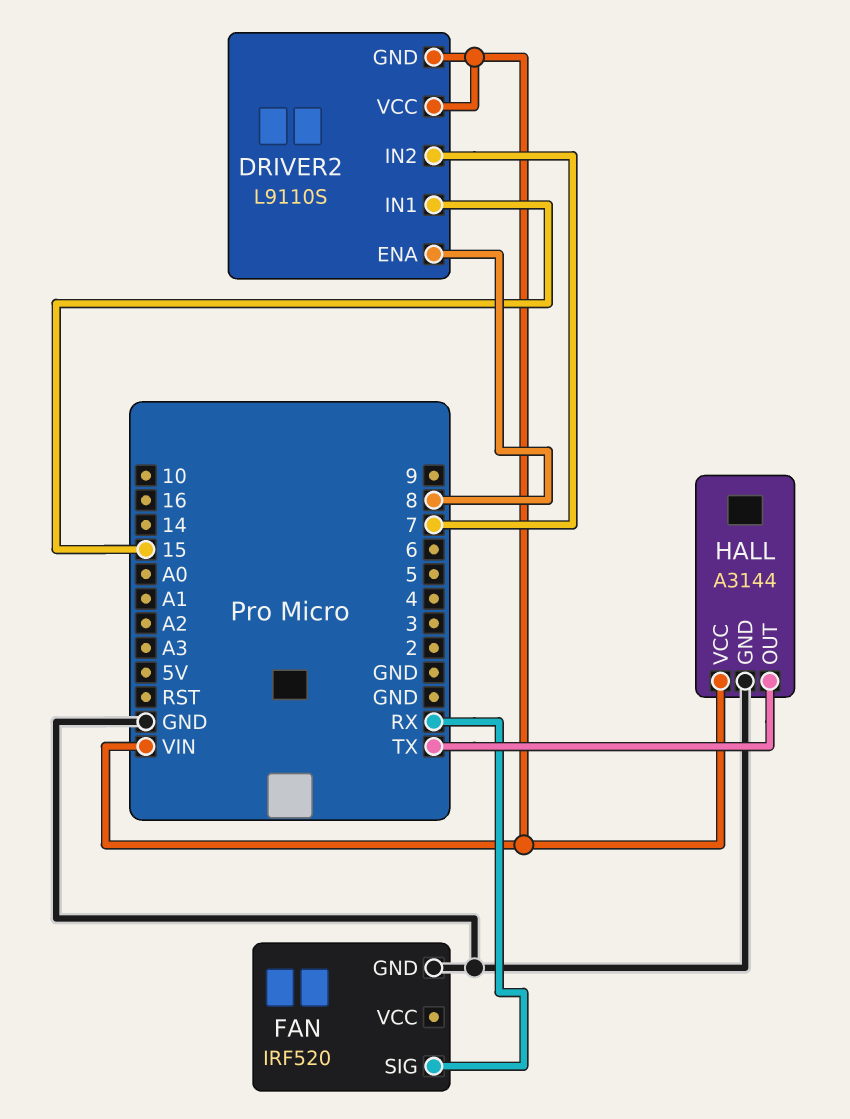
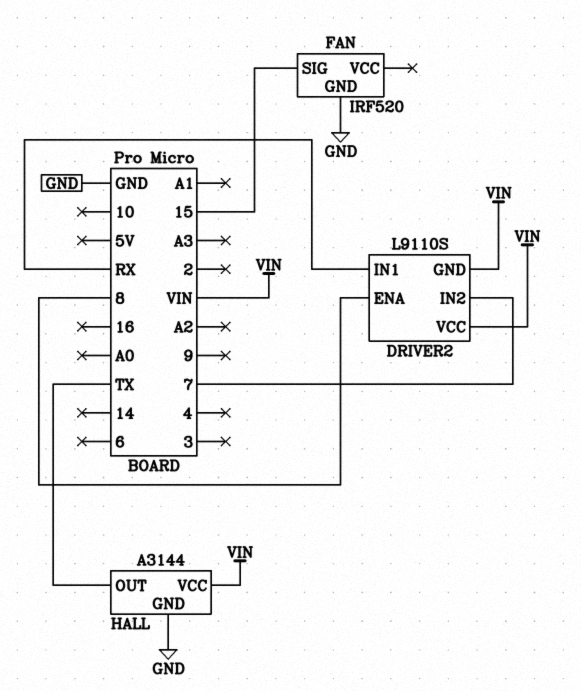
DRIVER2 pin IN1: 15 -> RX
FAN pin SIG: RX -> 15

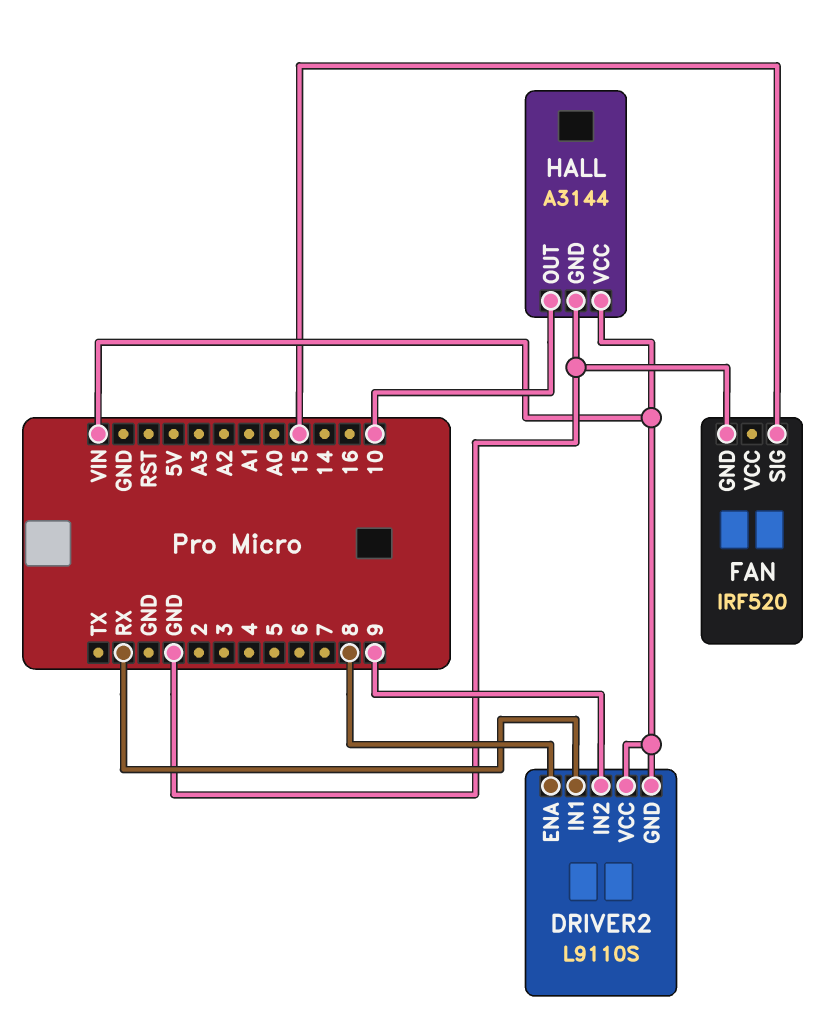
DRIVER2 pin IN2: 7 -> 9
HALL pin OUT: TX -> 10

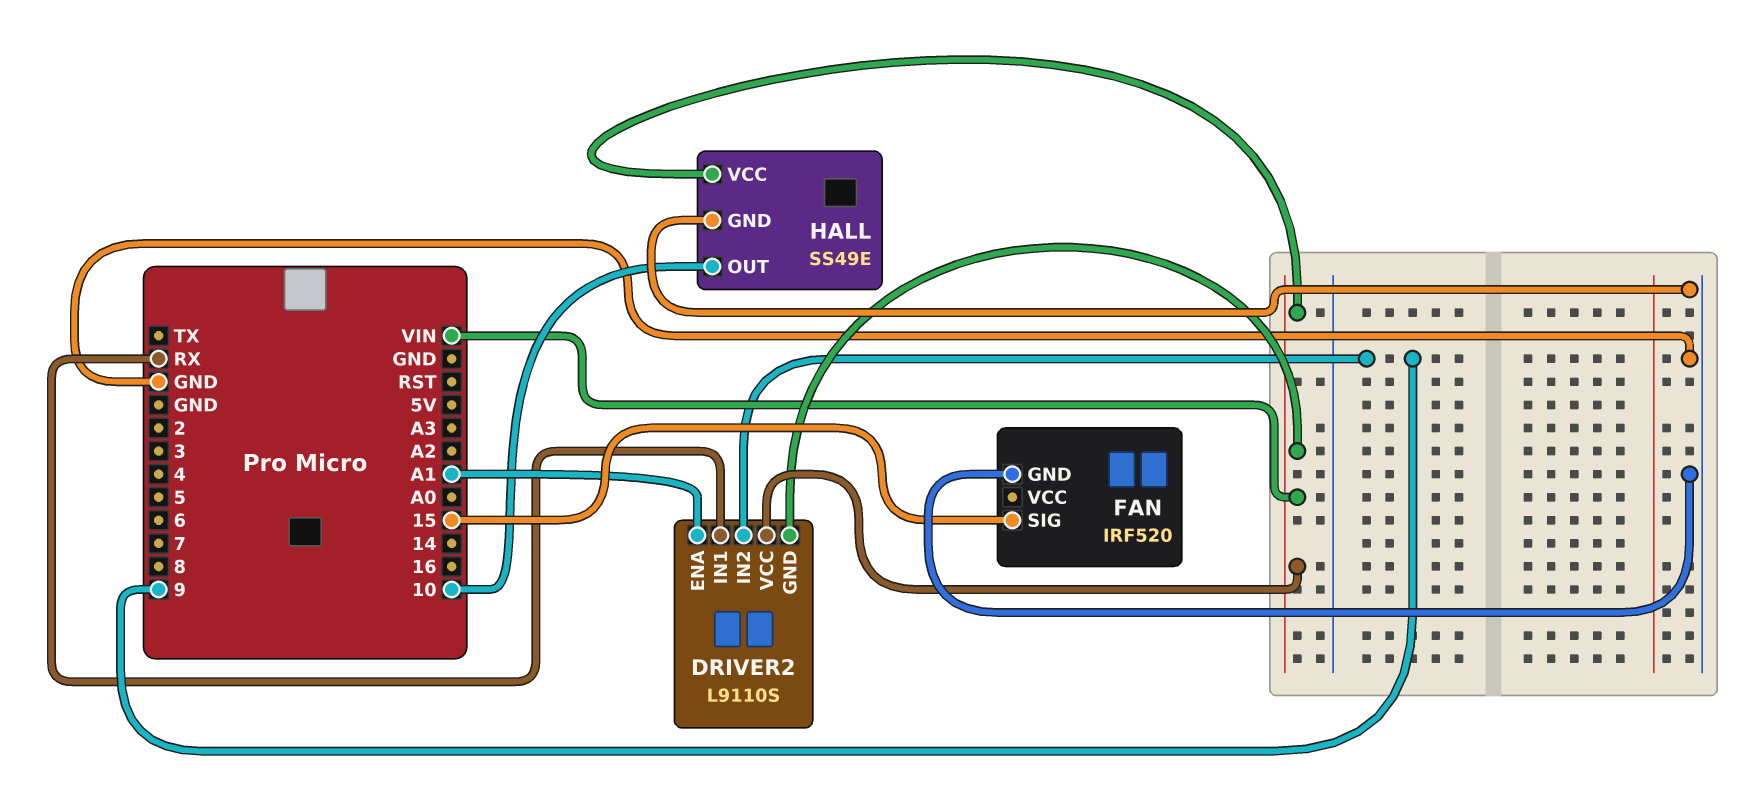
DRIVER2 pin ENA: 8 -> A1
HALL: A3144 -> SS49E

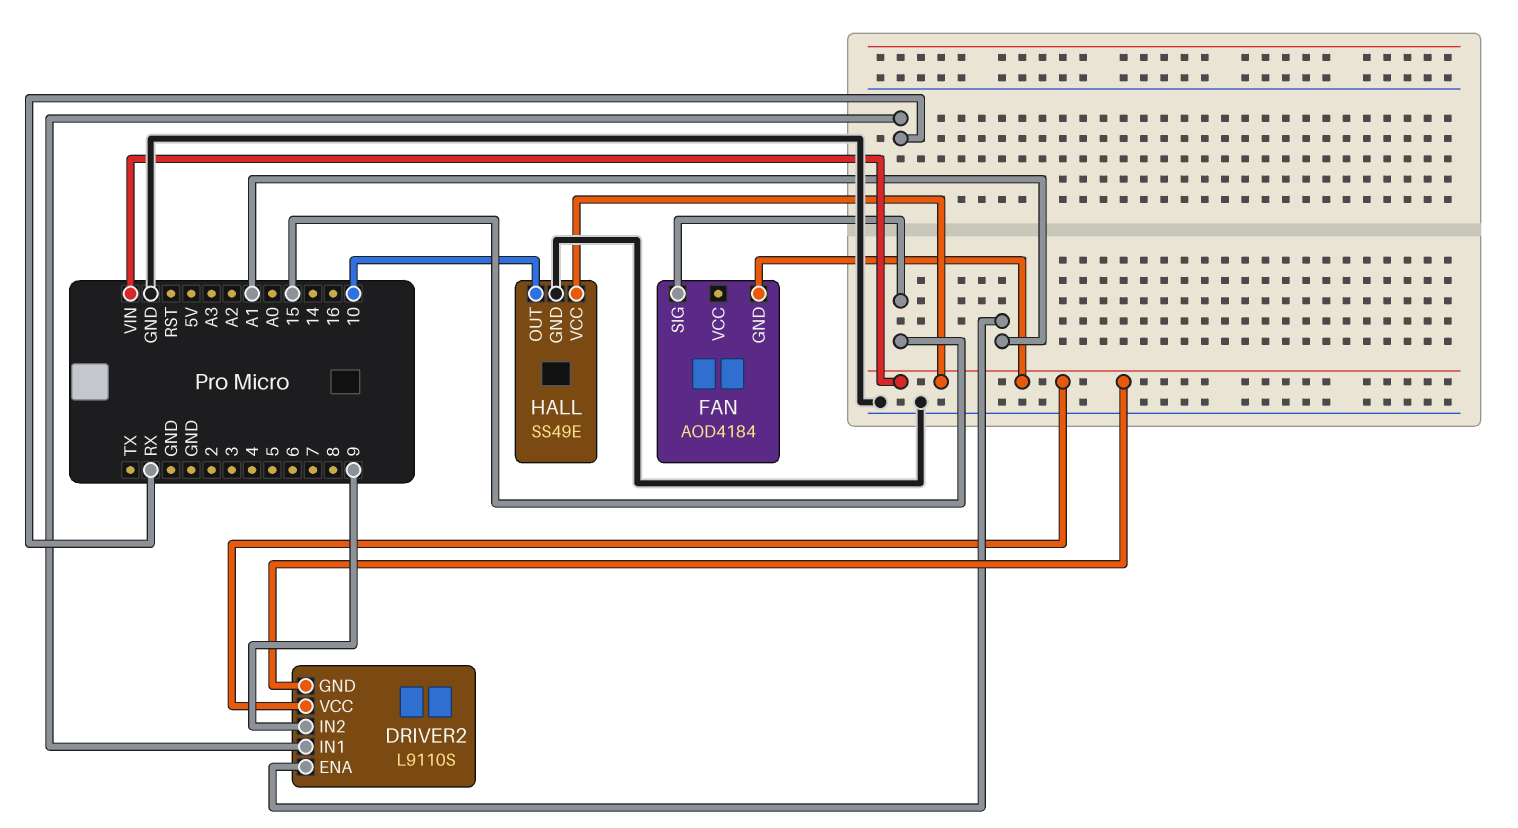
FAN: IRF520 -> AOD4184
FAN pin GND: GND -> VIN

